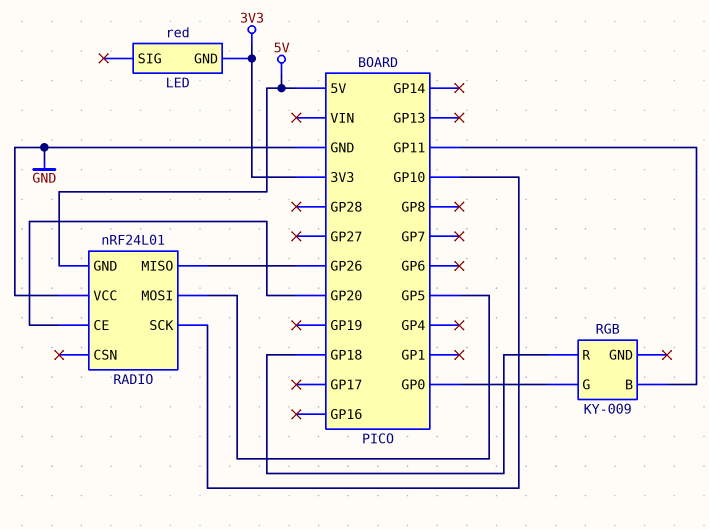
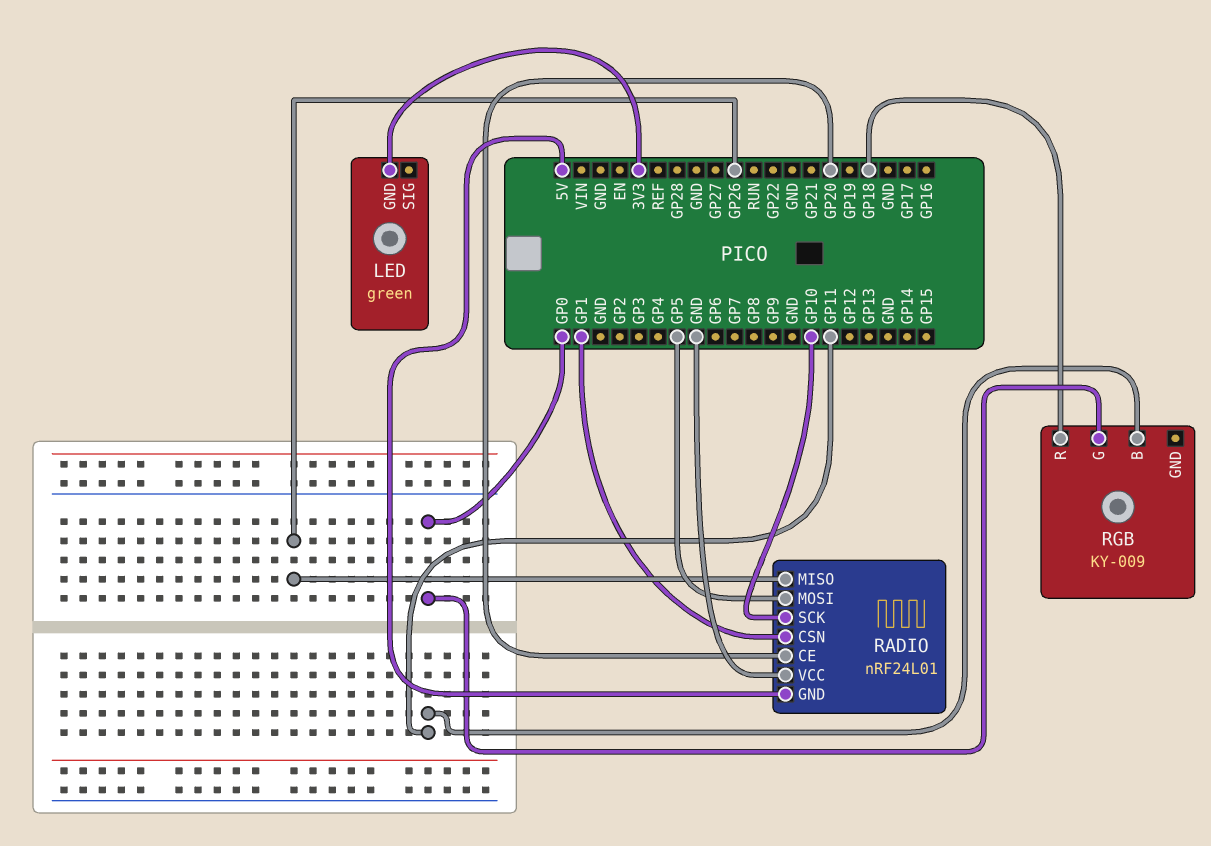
LED: red -> green
RADIO pin CSN: none -> GP1

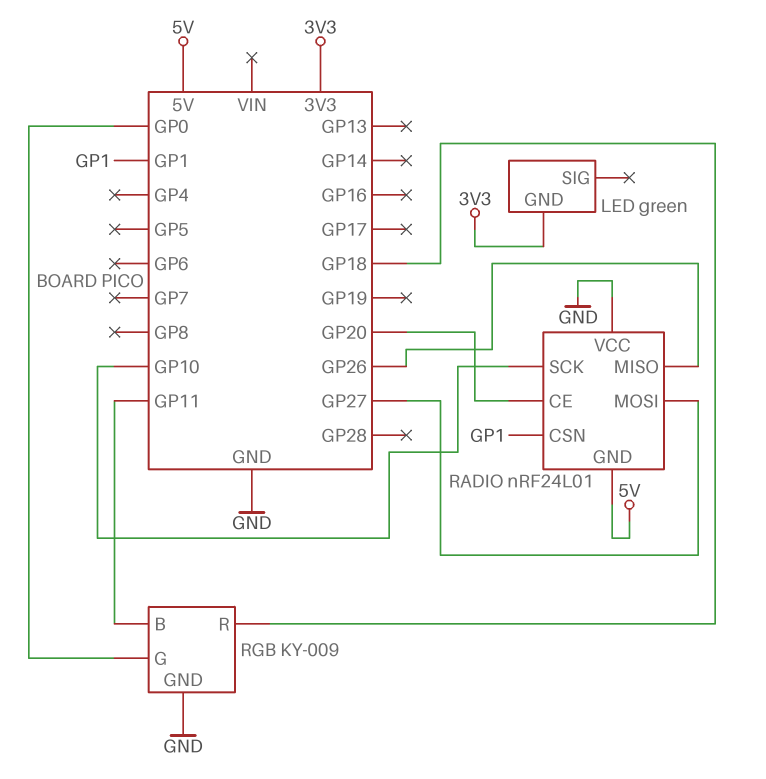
RADIO pin MOSI: GP5 -> GP27
RGB pin GND: none -> GND

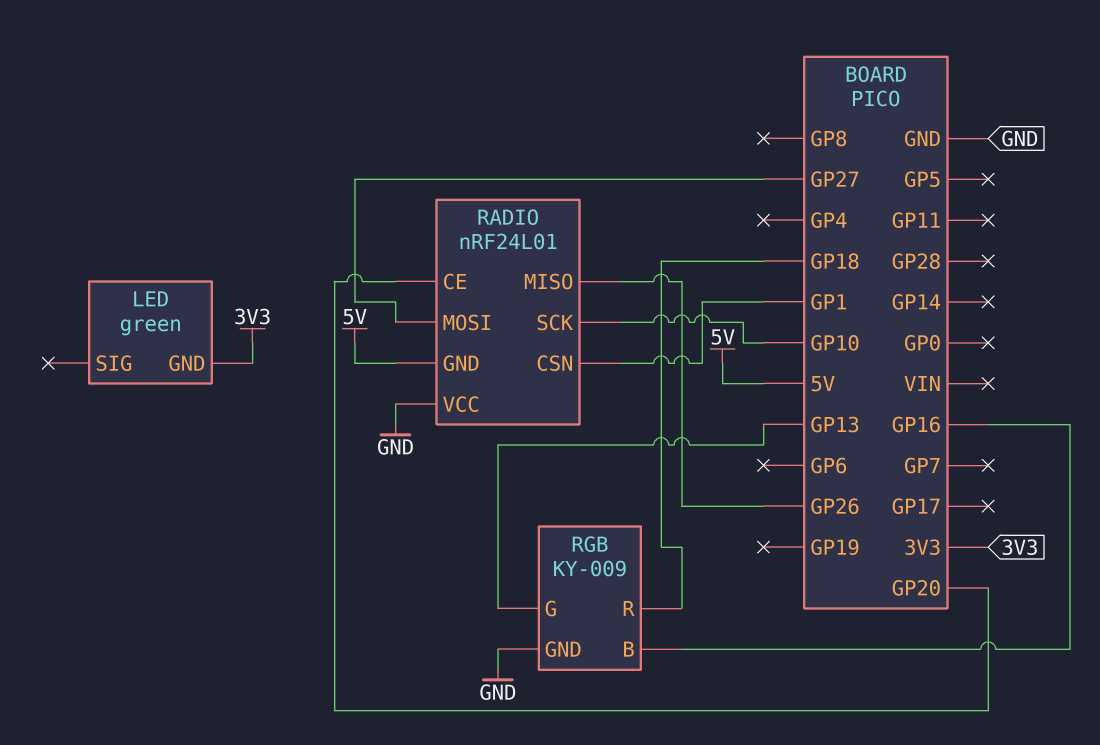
RGB pin B: GP11 -> GP16
RGB pin G: GP0 -> GP13

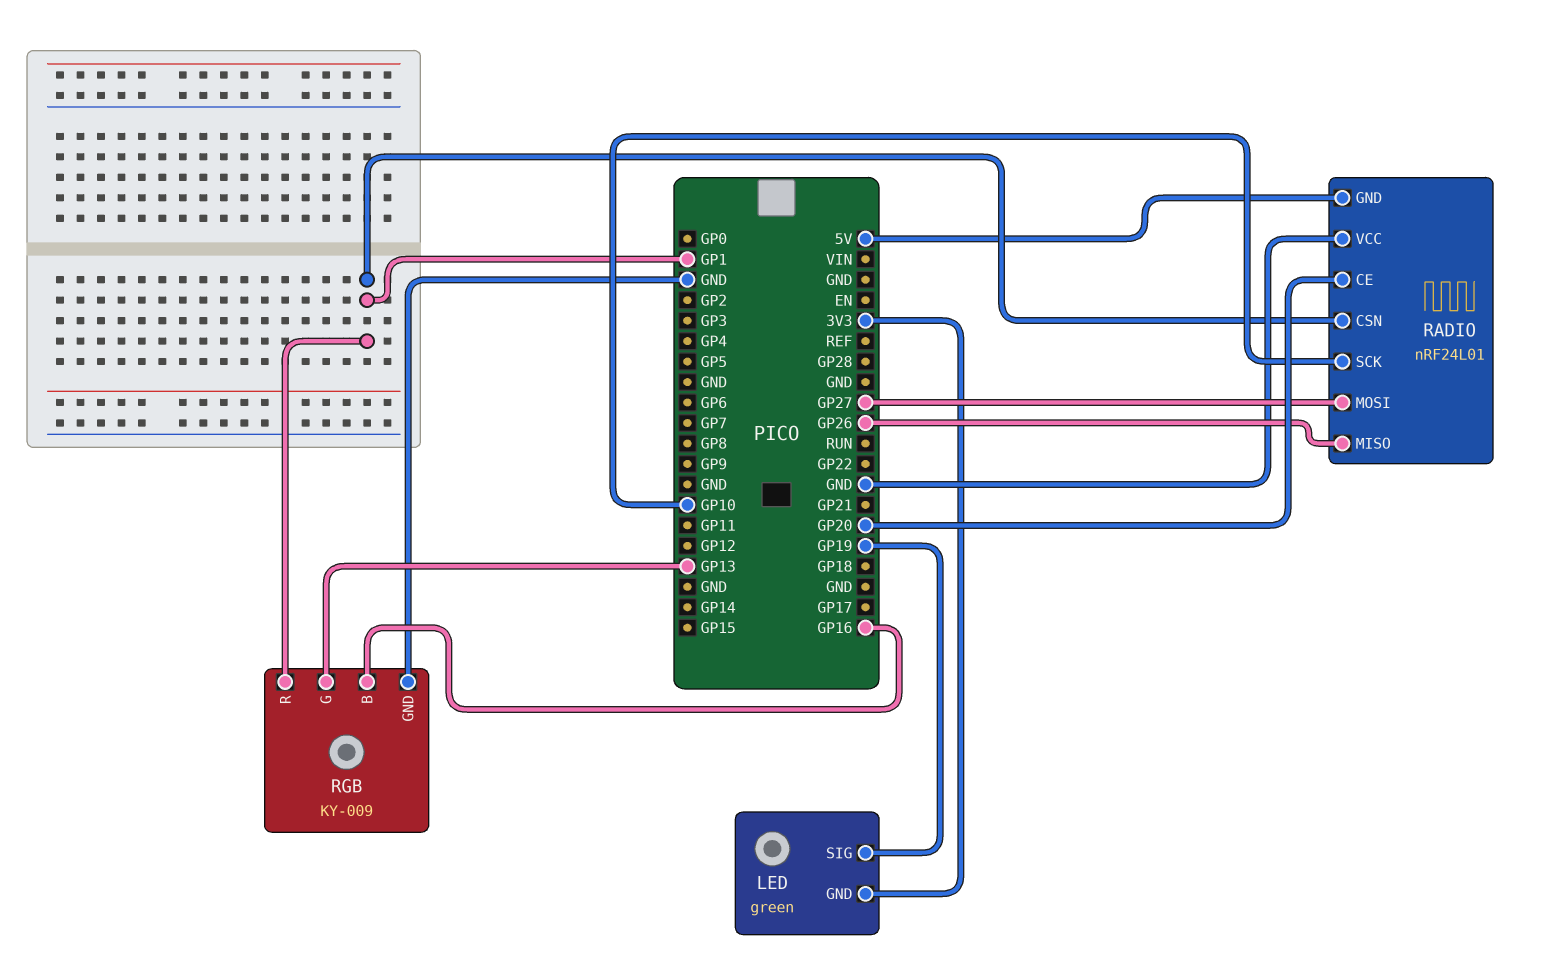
LED pin SIG: none -> GP19
RGB pin R: GP18 -> GP1

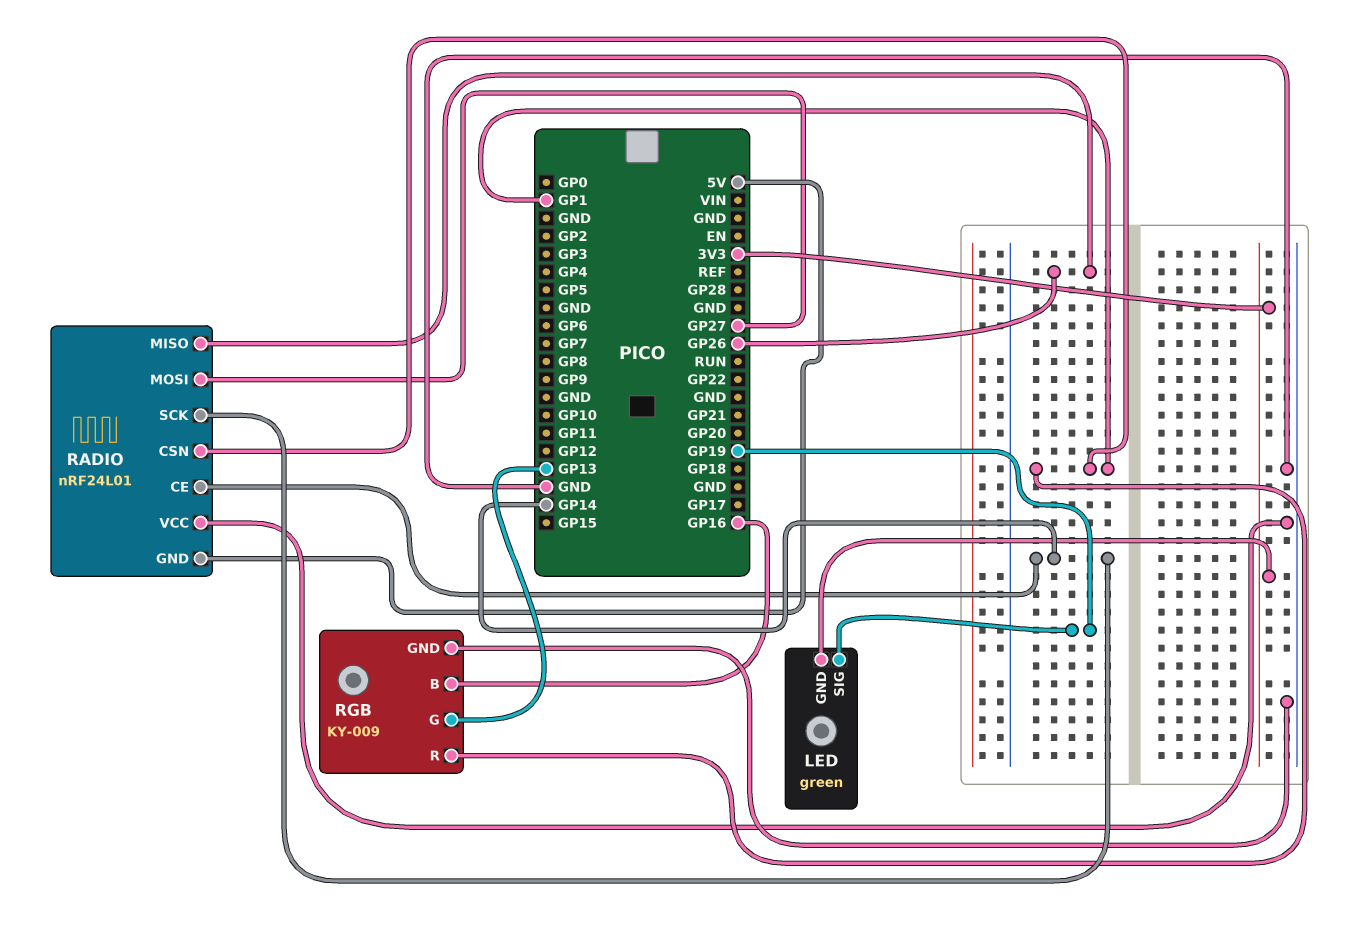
RADIO pin CE: GP20 -> GP14
RADIO pin SCK: GP10 -> GP14

